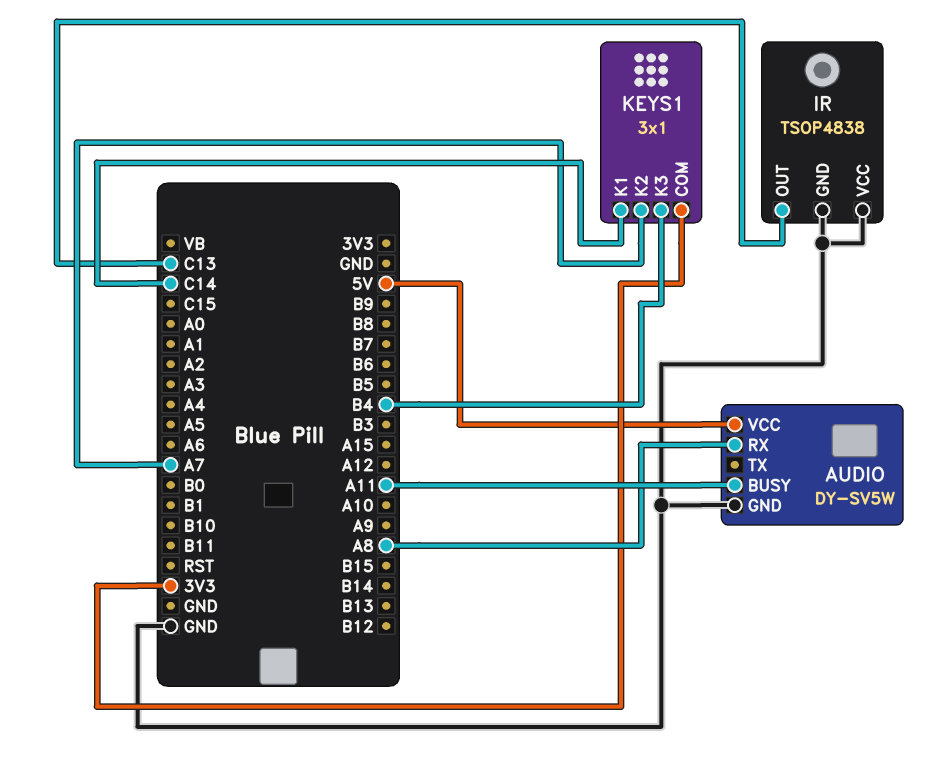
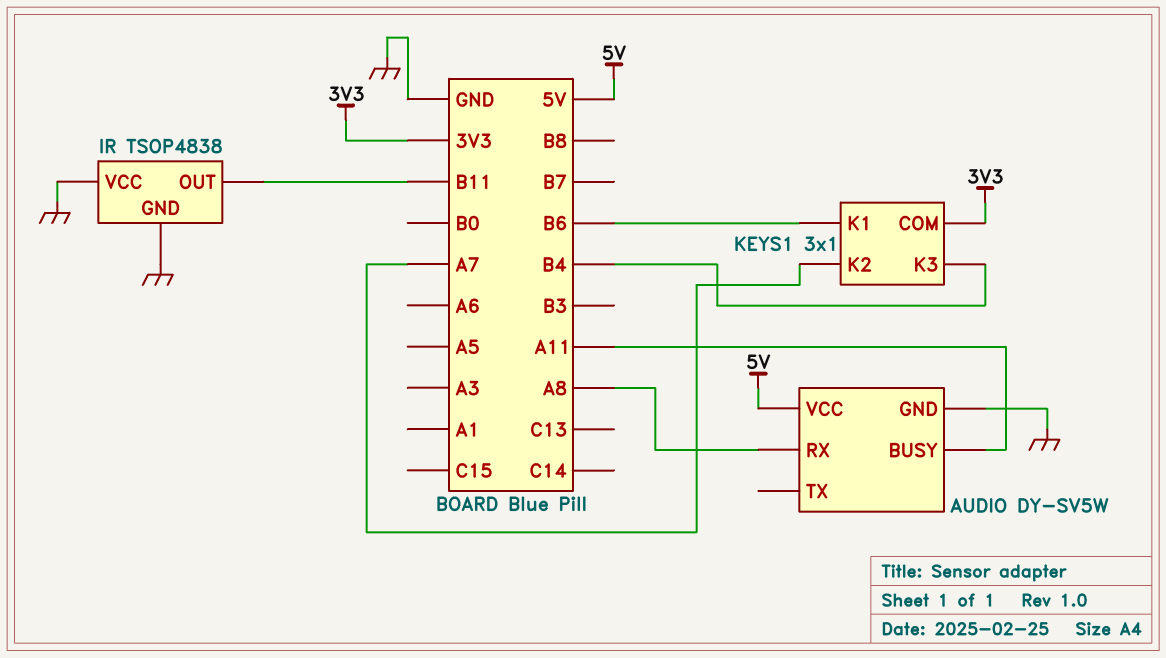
IR pin OUT: C13 -> B11
KEYS1 pin K1: C14 -> B6

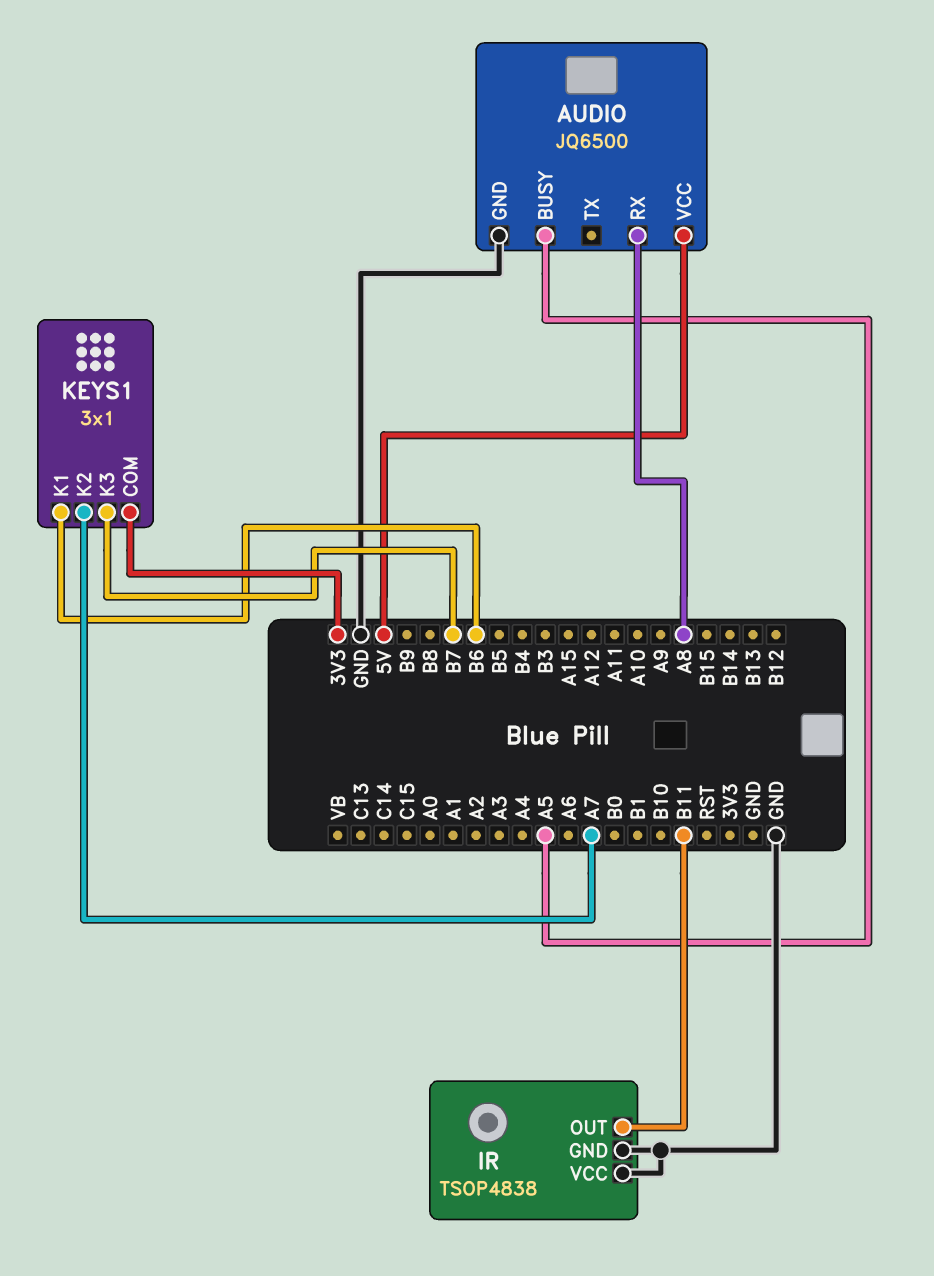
AUDIO: DY-SV5W -> JQ6500
AUDIO pin BUSY: A11 -> A5
KEYS1 pin K3: B4 -> B7

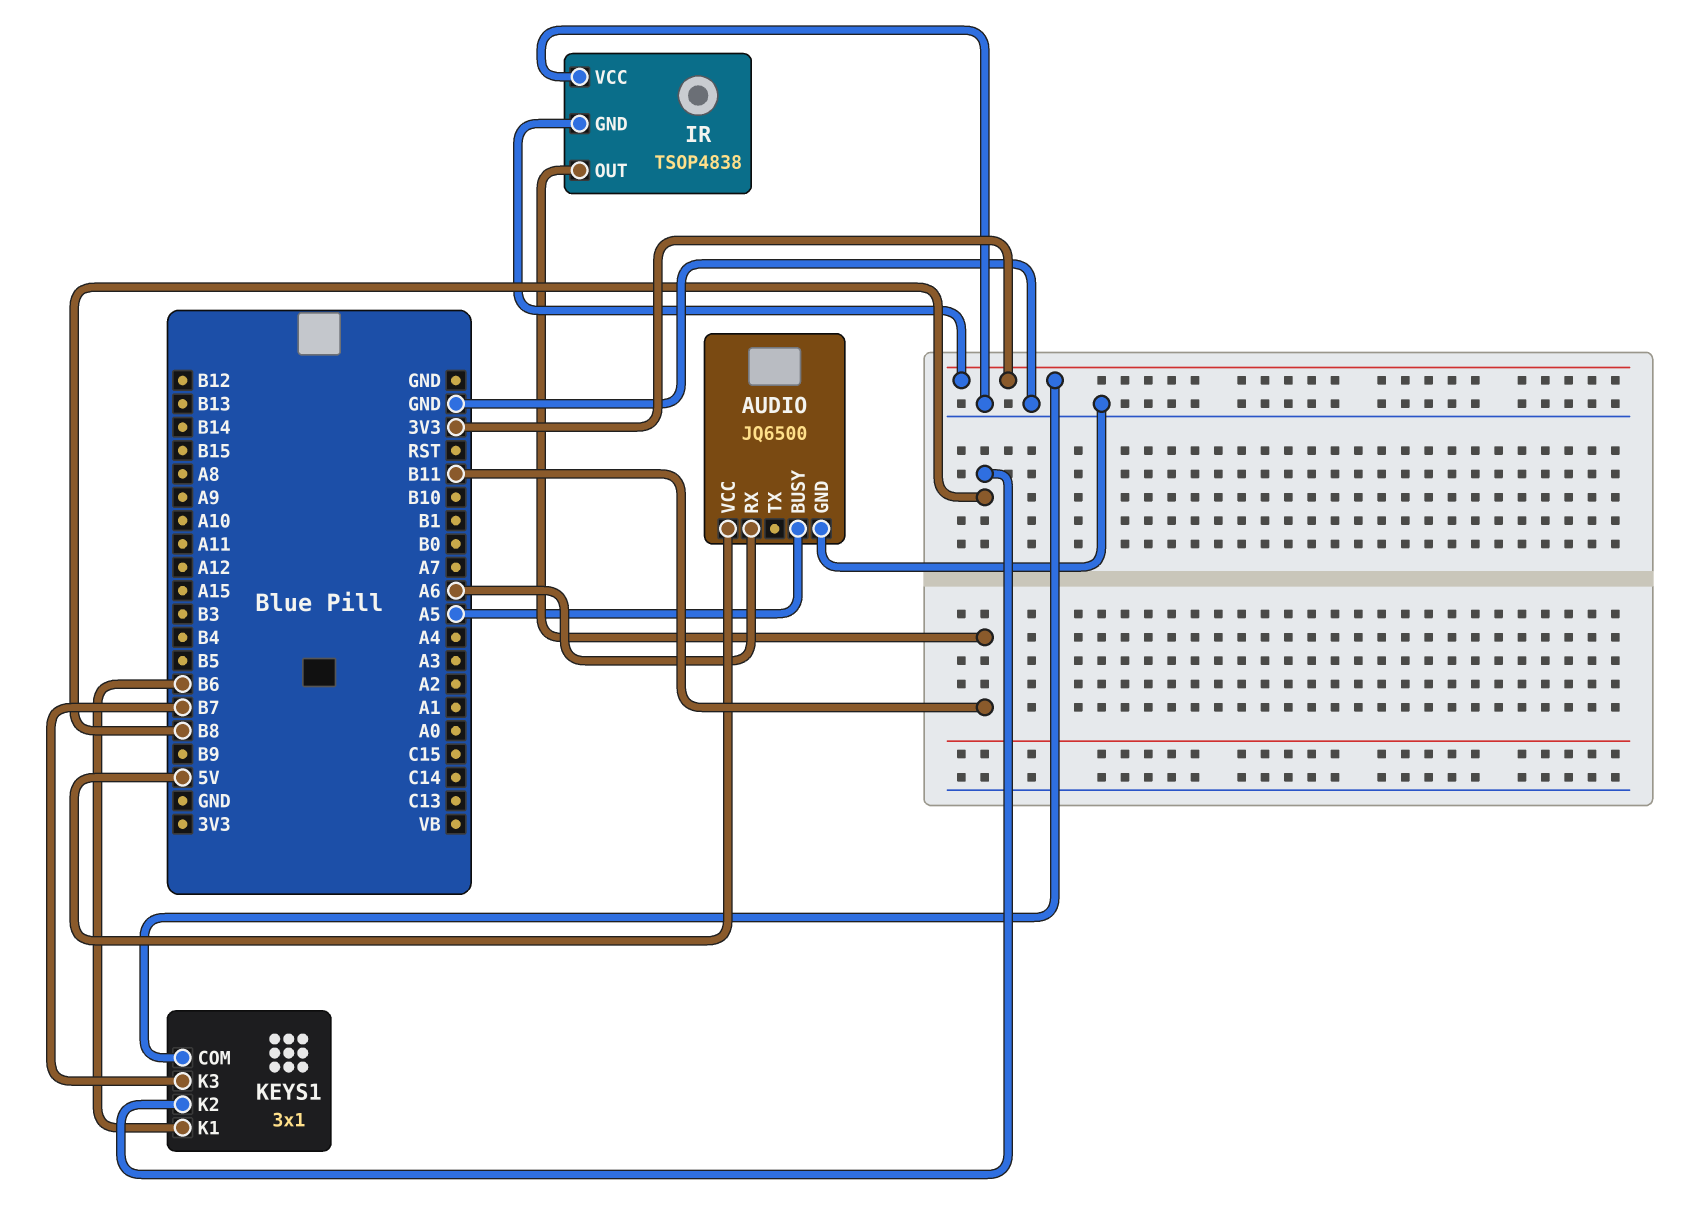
AUDIO pin RX: A8 -> A6
IR pin GND: GND -> 3V3
KEYS1 pin K2: A7 -> B8

